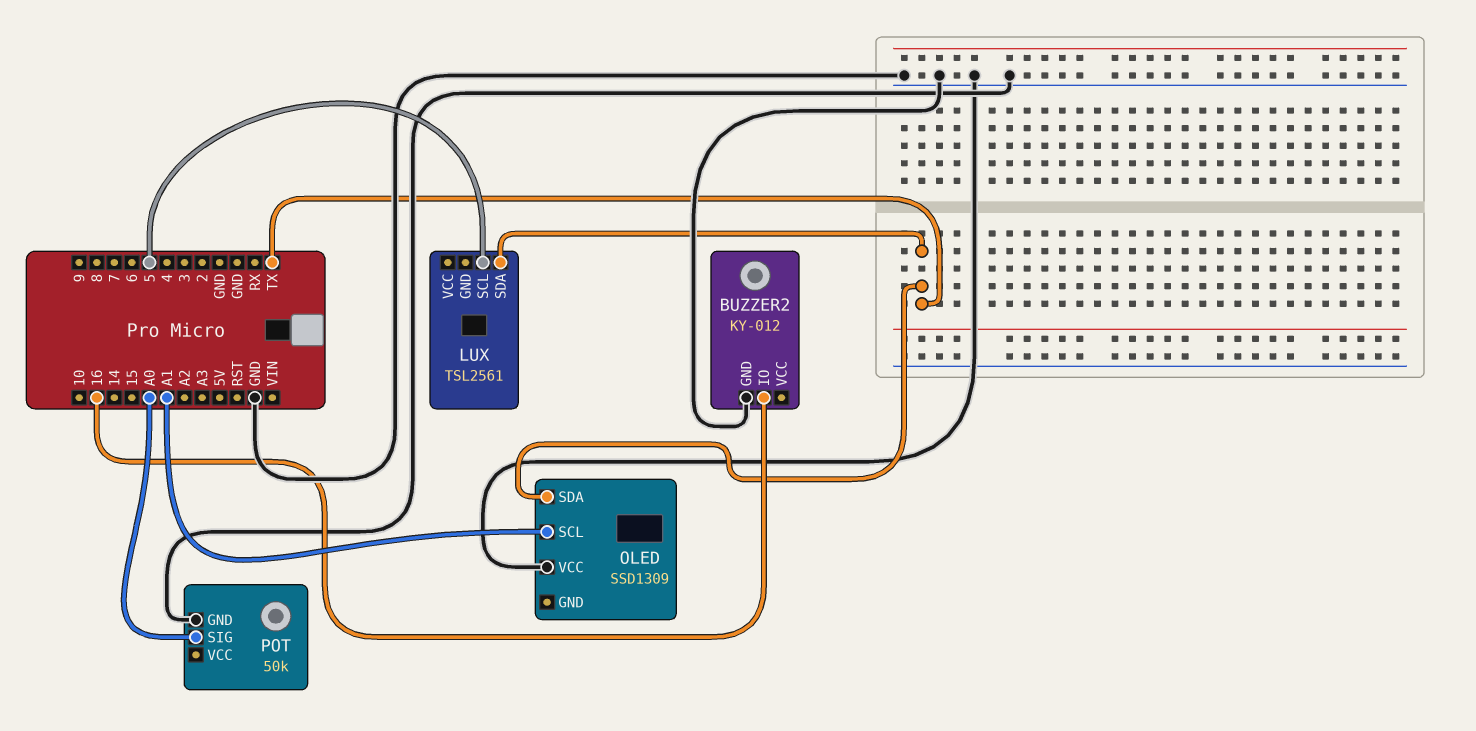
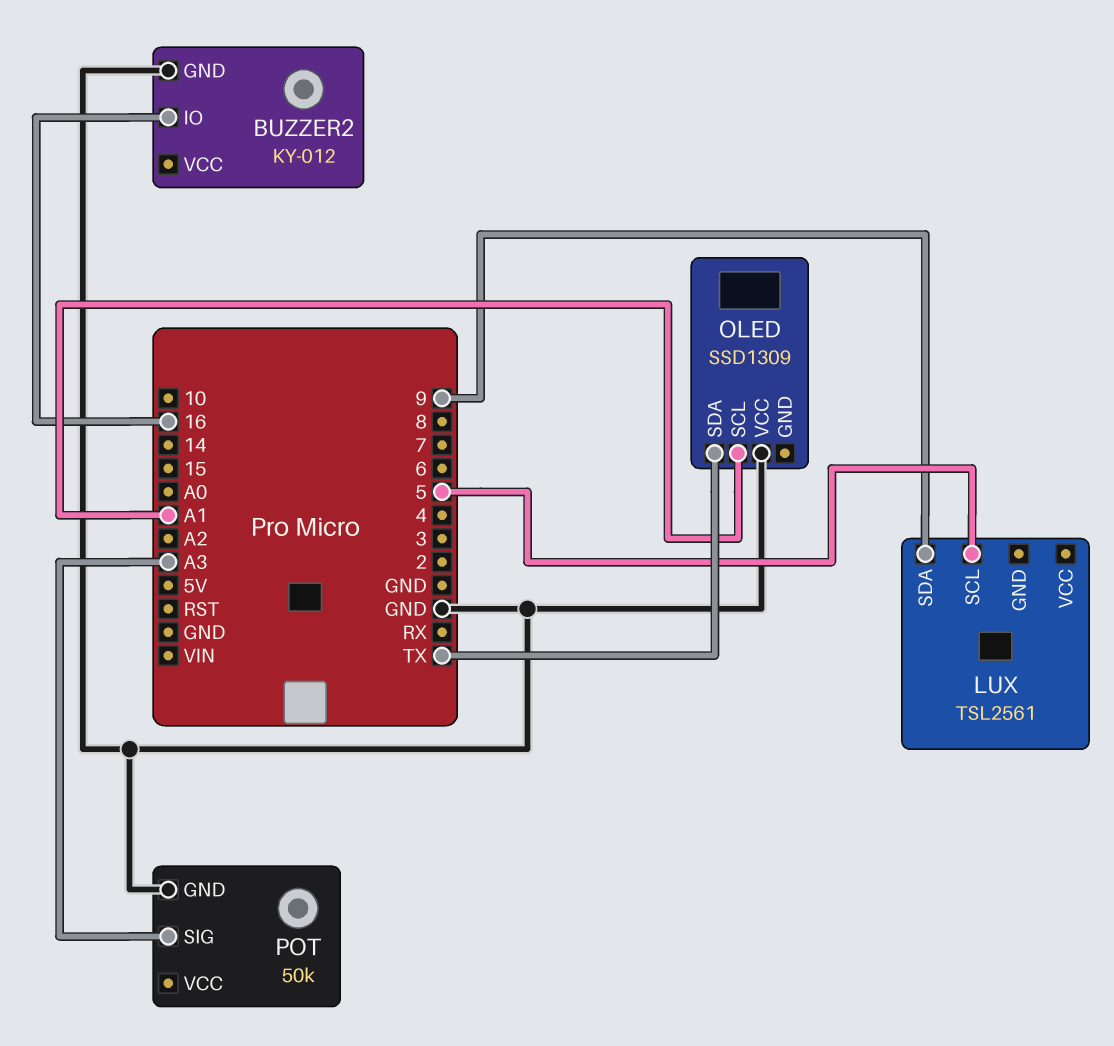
LUX pin SDA: TX -> 9
POT pin SIG: A0 -> A3

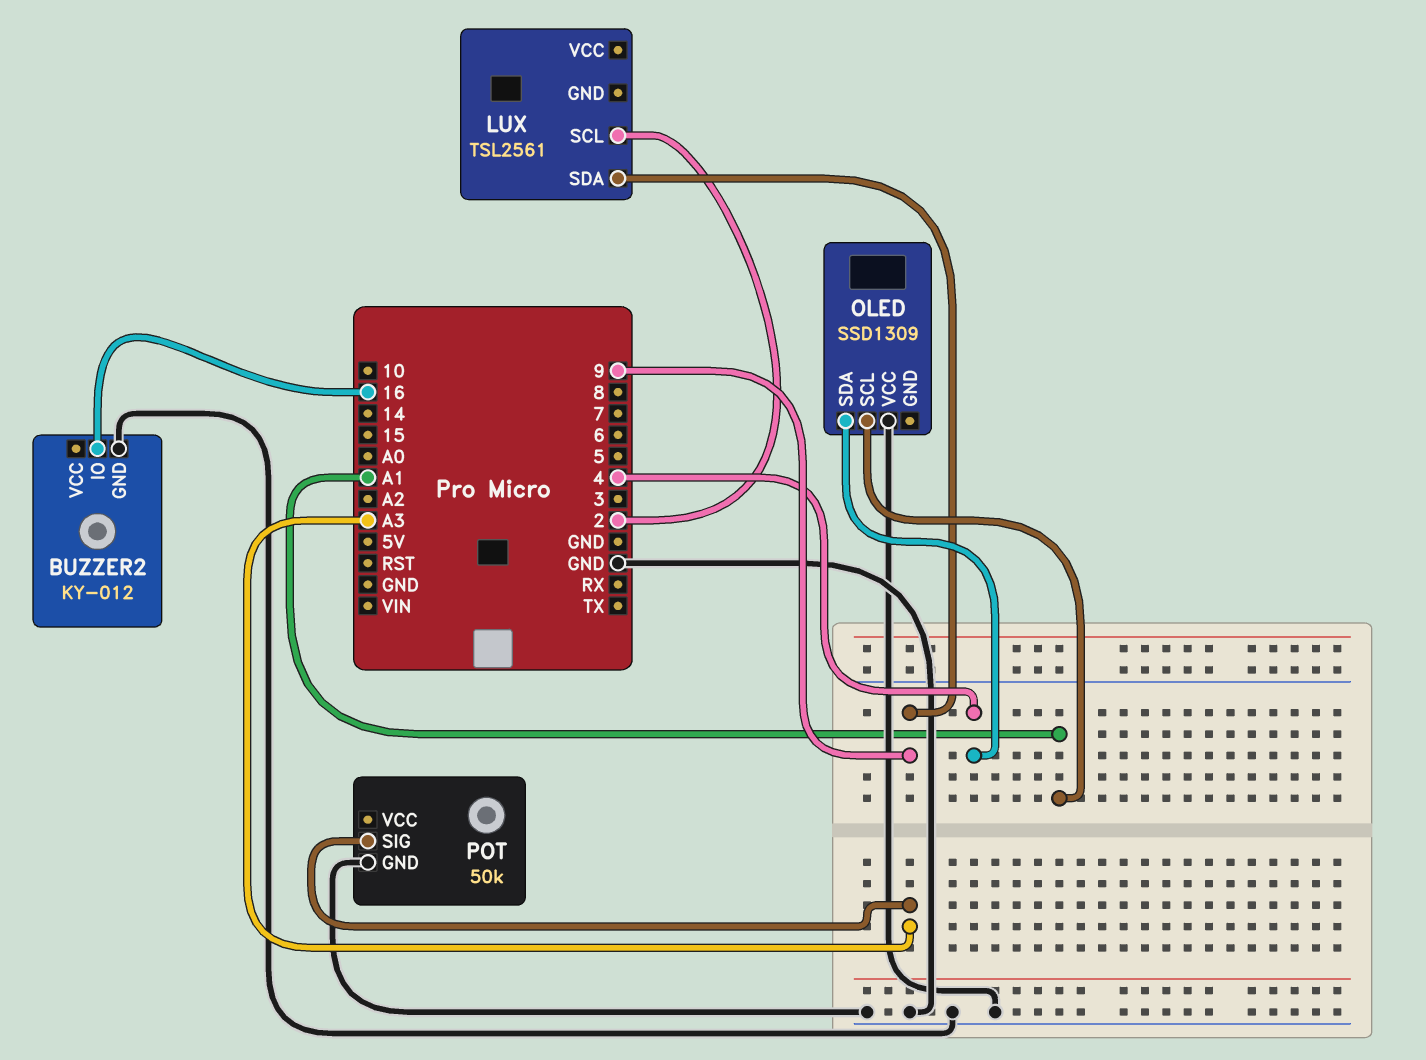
LUX pin SCL: 5 -> 2
OLED pin SDA: TX -> 4

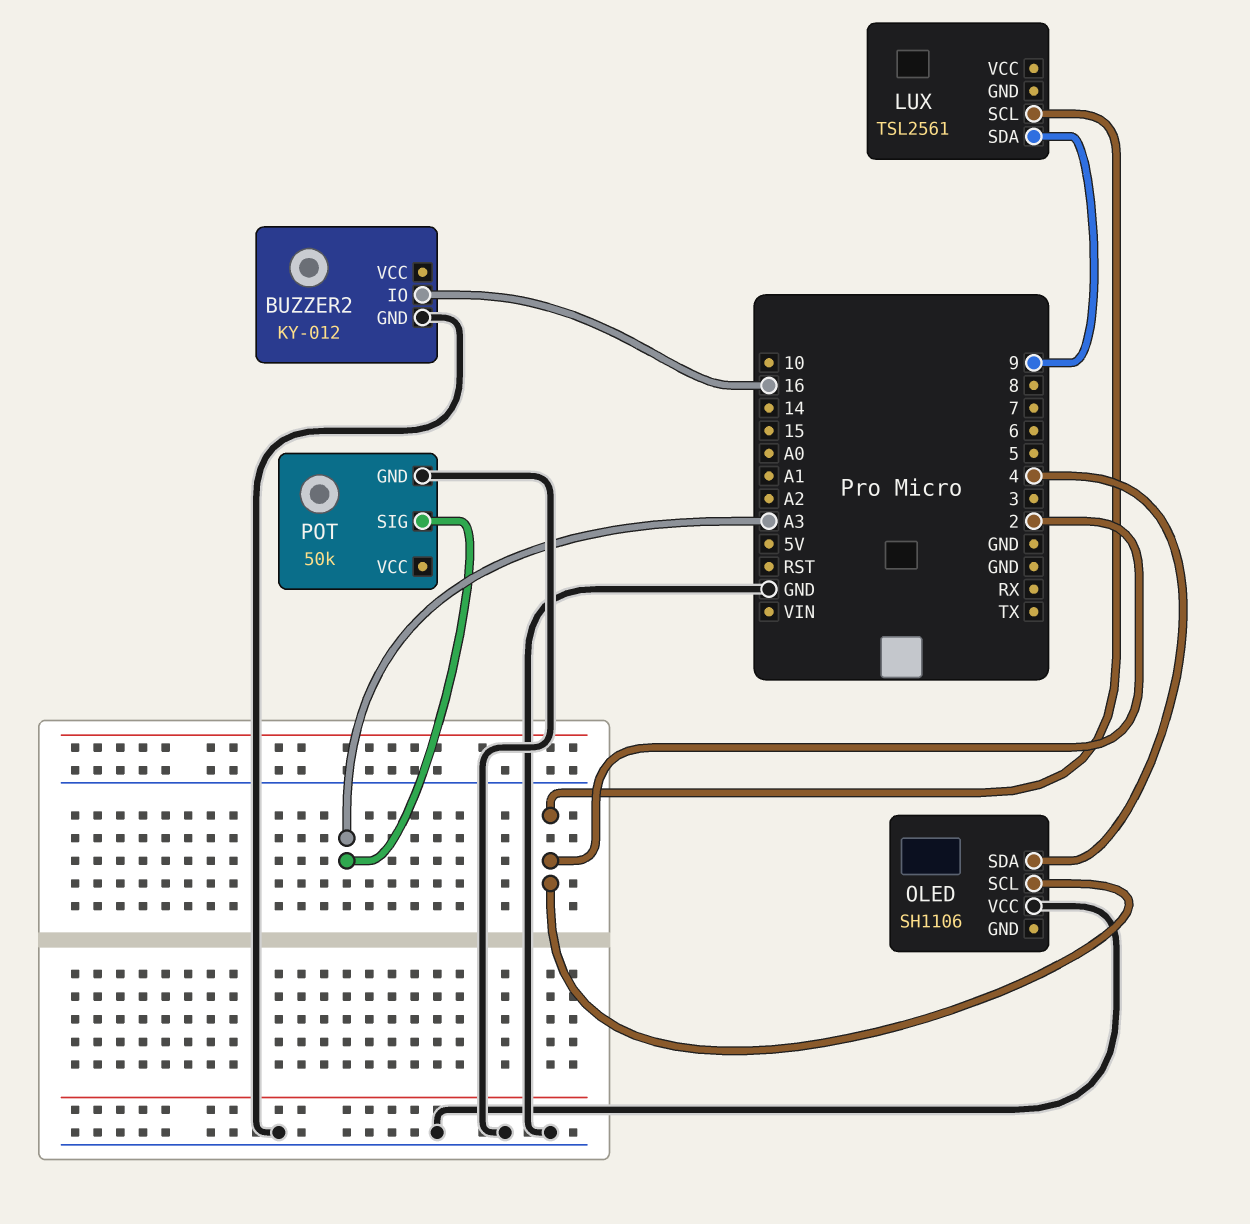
OLED: SSD1309 -> SH1106
OLED pin SCL: A1 -> 2

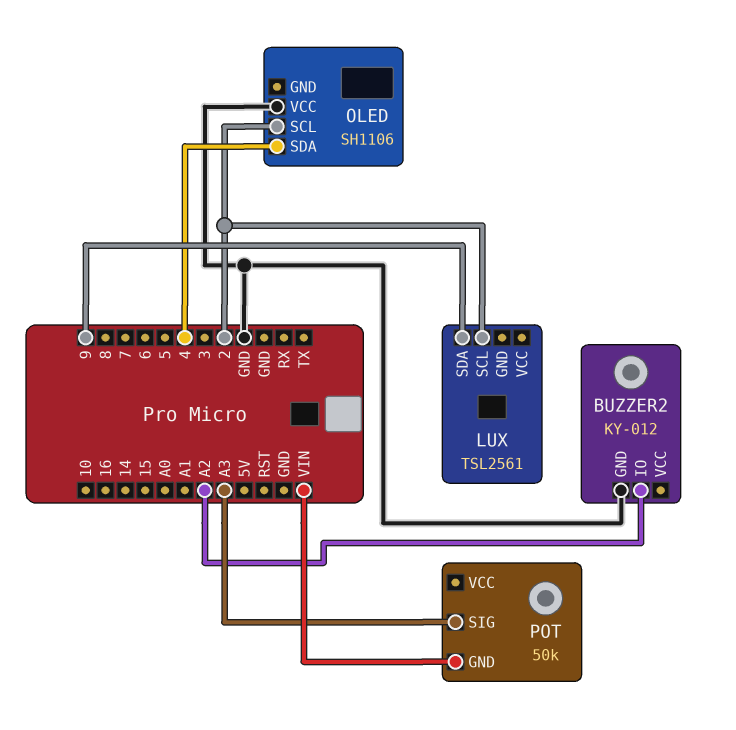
BUZZER2 pin IO: 16 -> A2
POT pin GND: GND -> VIN

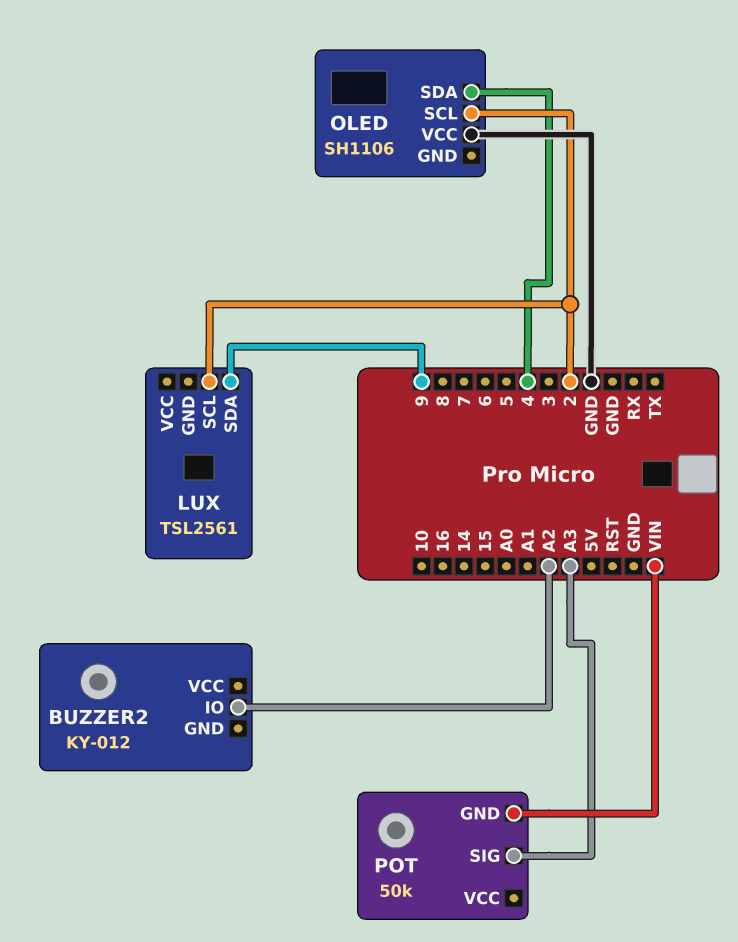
BUZZER2 pin GND: GND -> none

